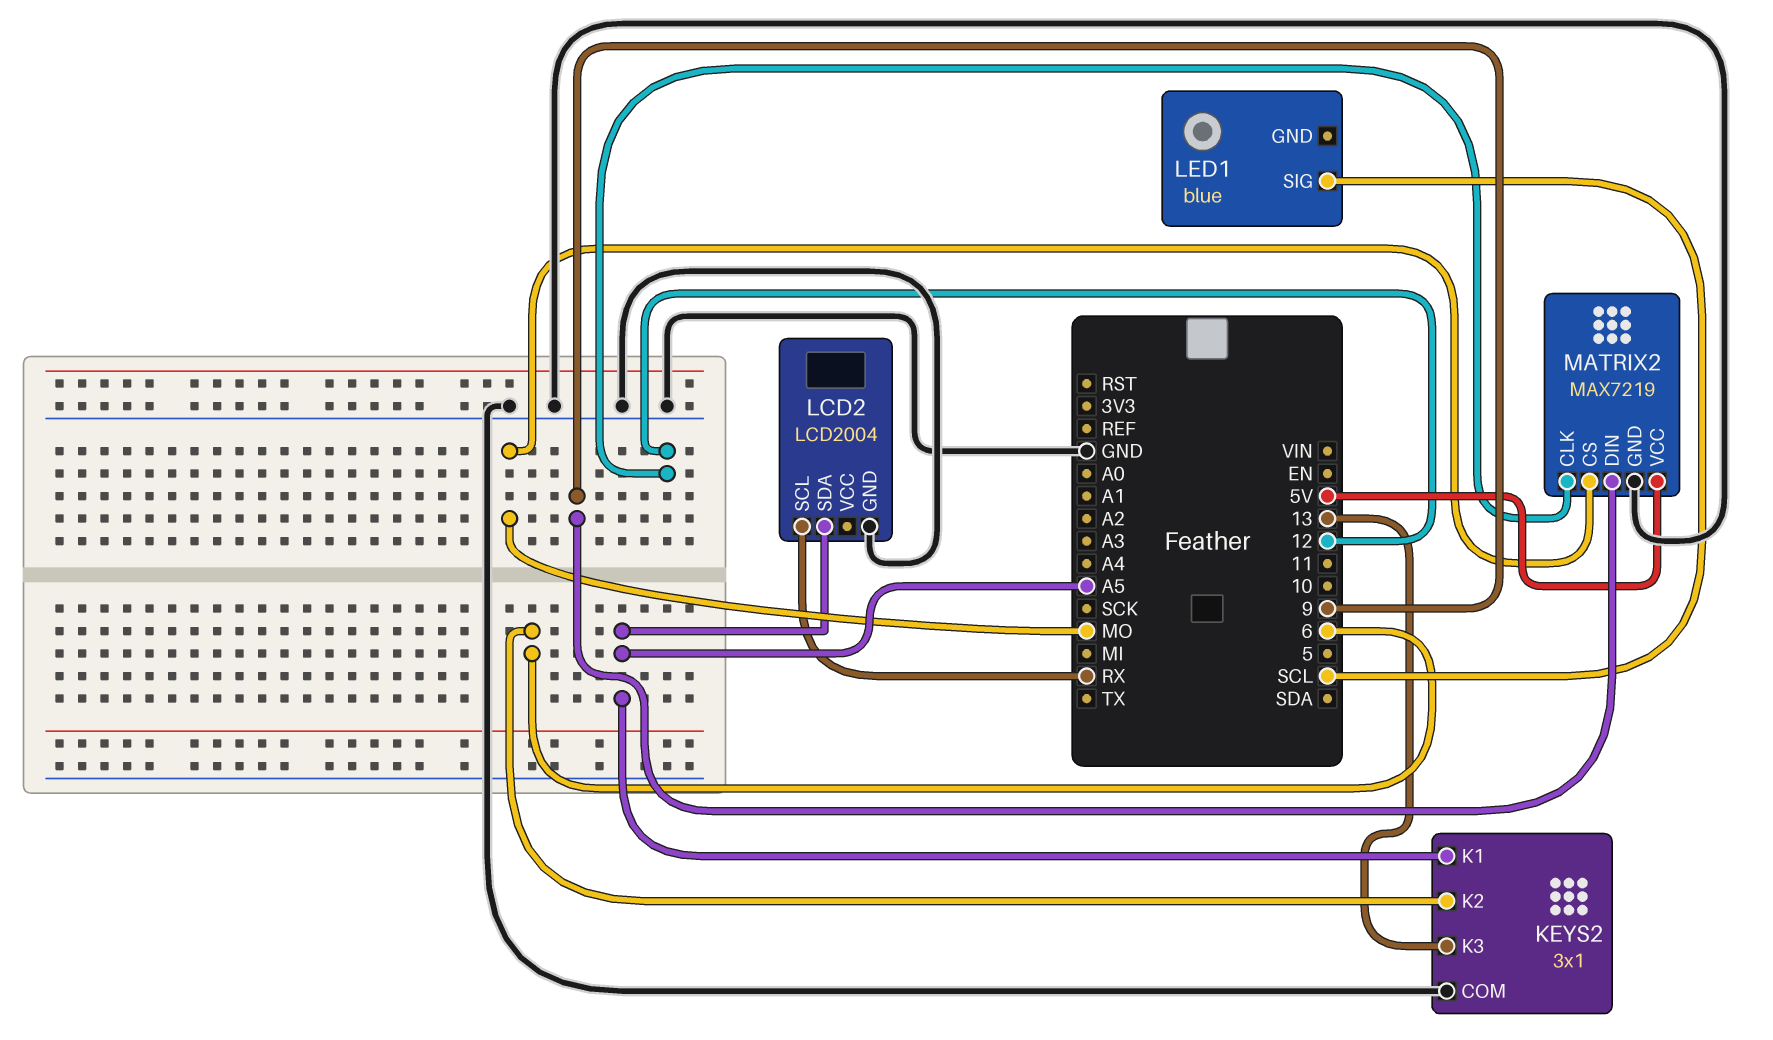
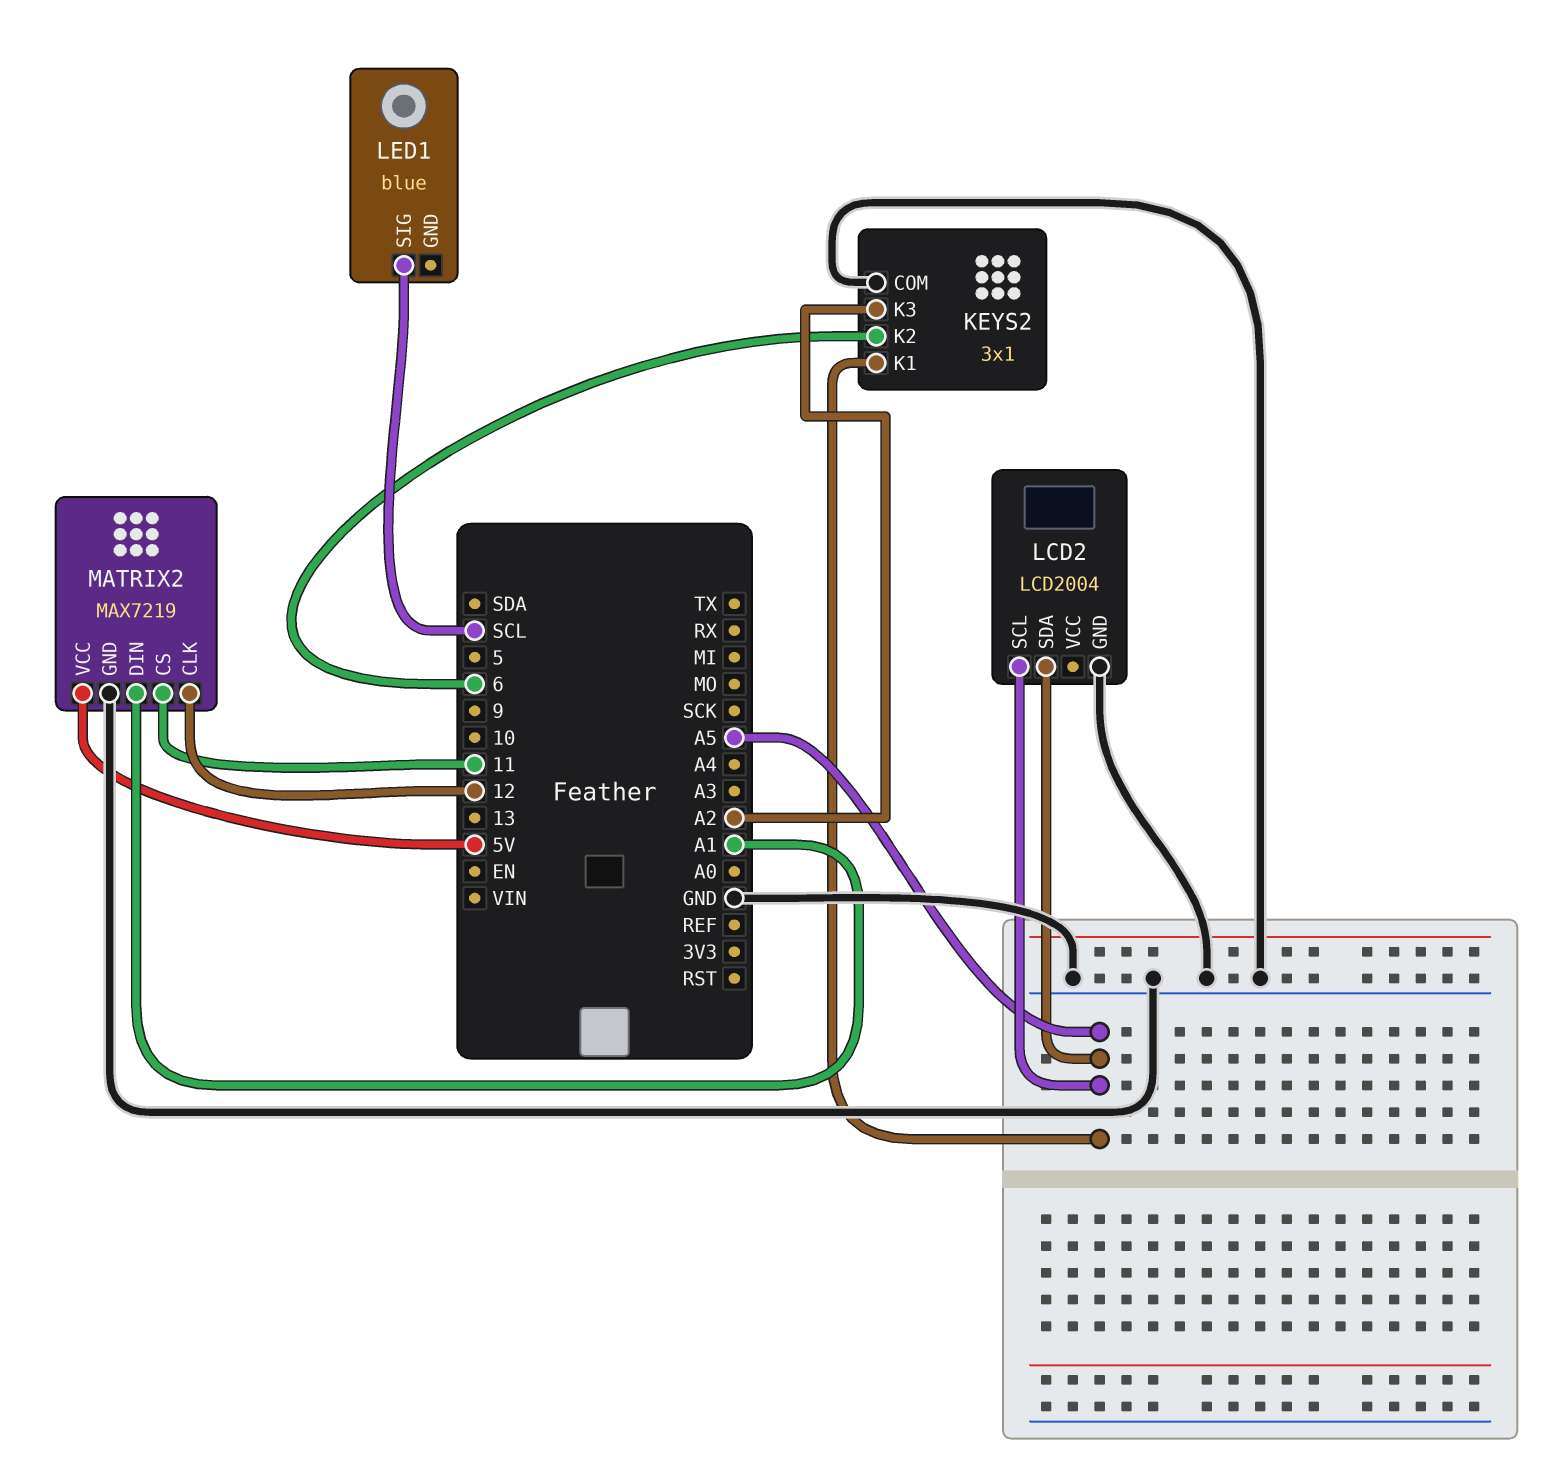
KEYS2 pin K3: 13 -> A2
LCD2 pin SCL: RX -> A5
MATRIX2 pin CS: MO -> 11
MATRIX2 pin DIN: 9 -> A1

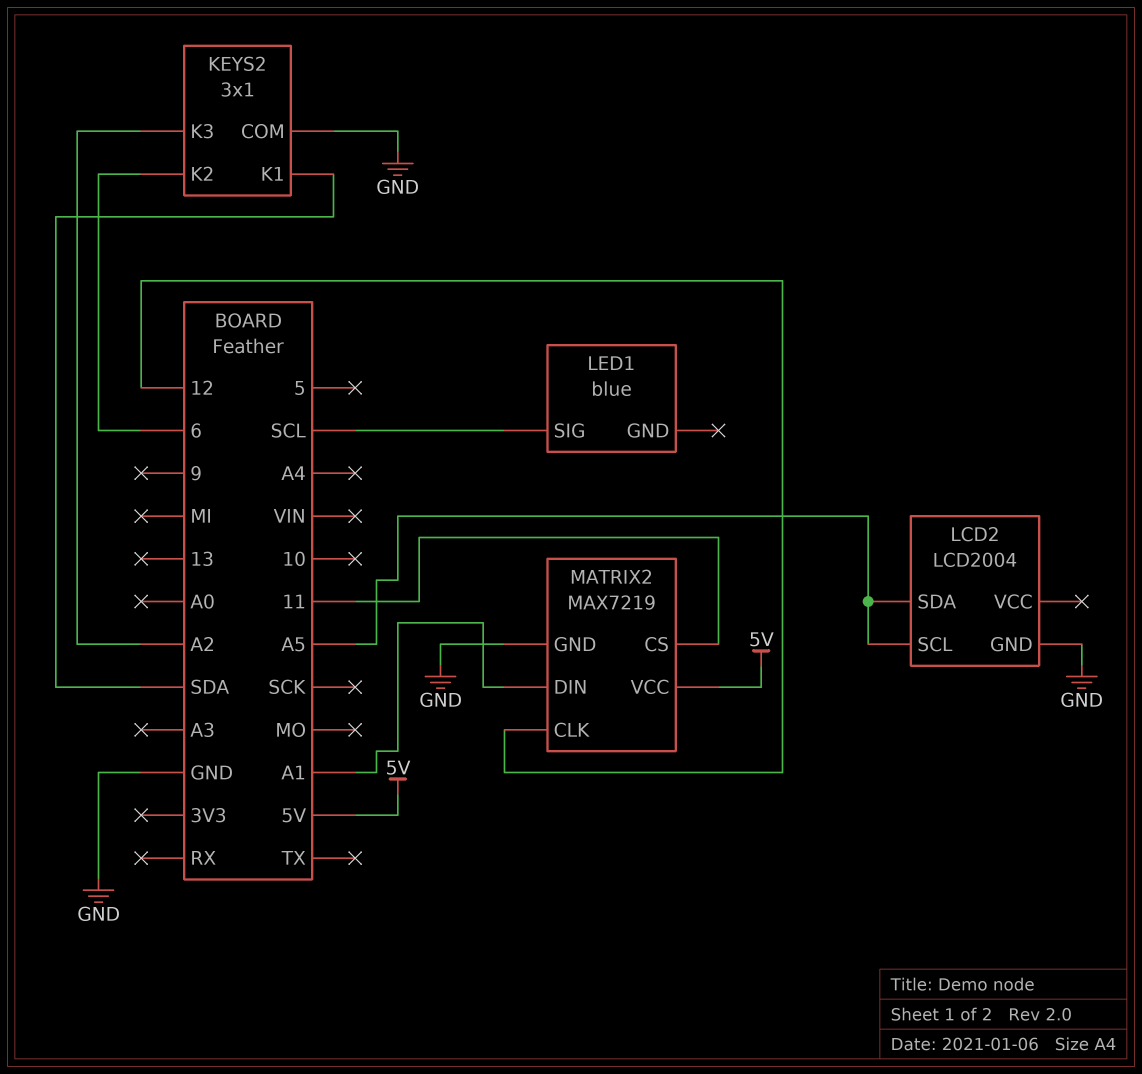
KEYS2 pin K1: A5 -> SDA

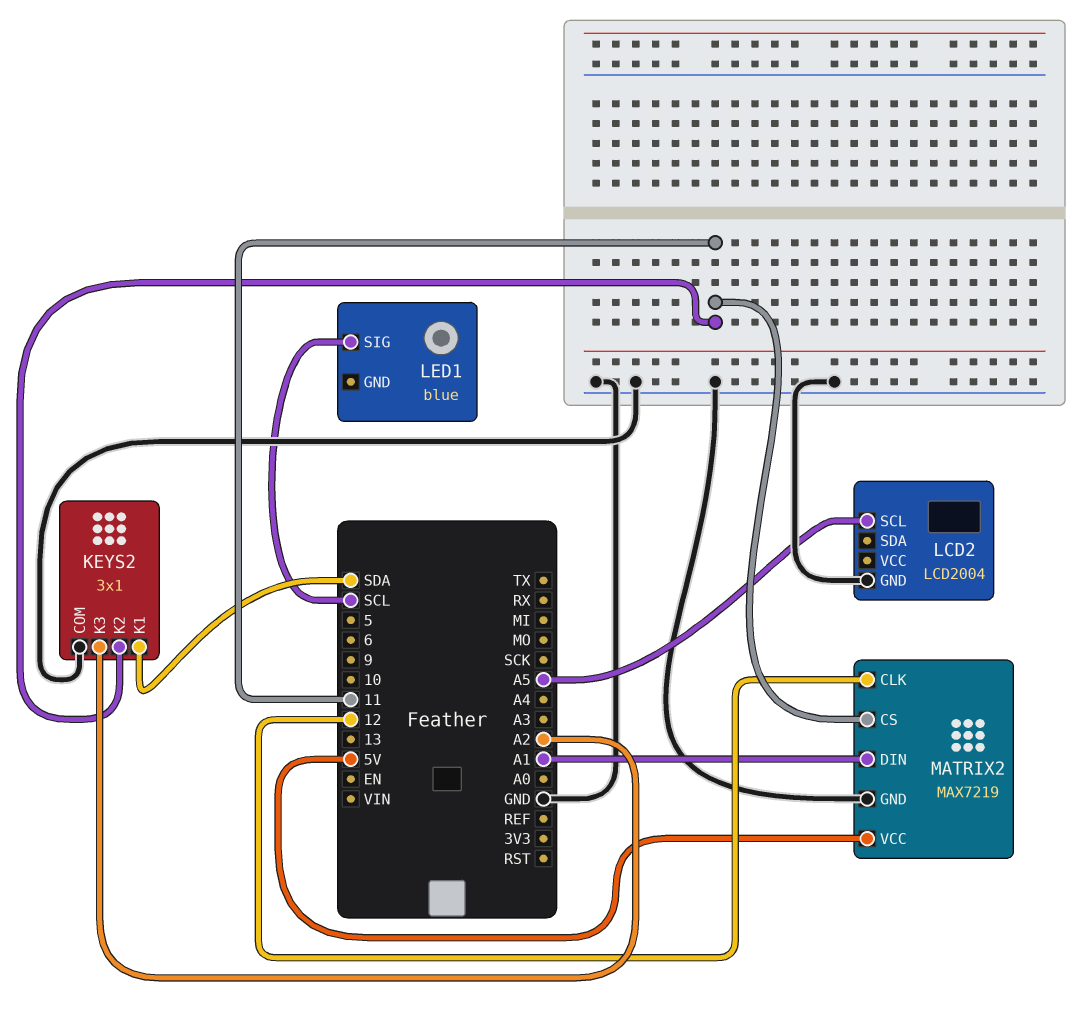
KEYS2 pin K2: 6 -> 11
LCD2 pin SDA: A5 -> none

